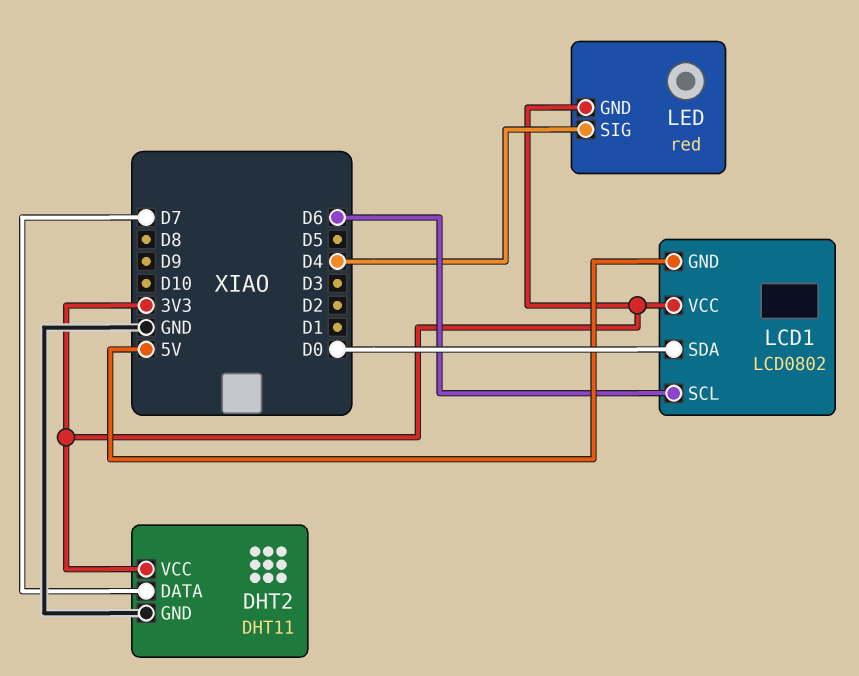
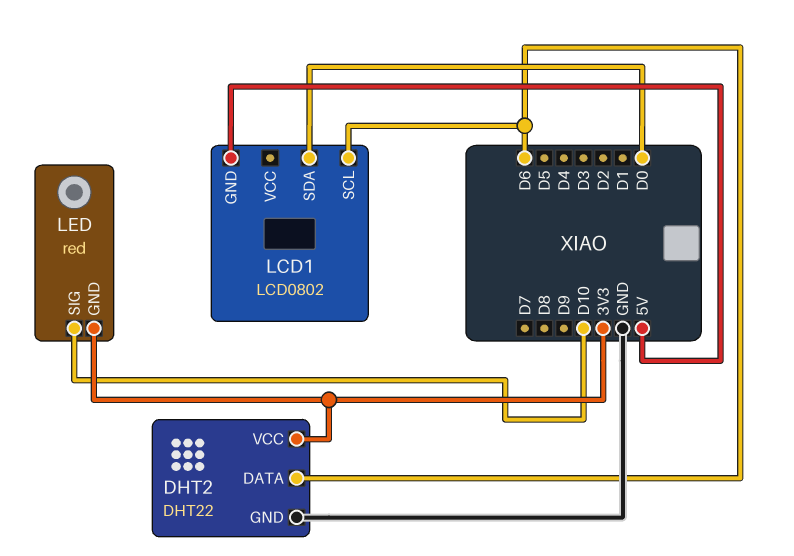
DHT2: DHT11 -> DHT22
DHT2 pin DATA: D7 -> D6
LCD1 pin VCC: 3V3 -> none
LED pin SIG: D4 -> D10

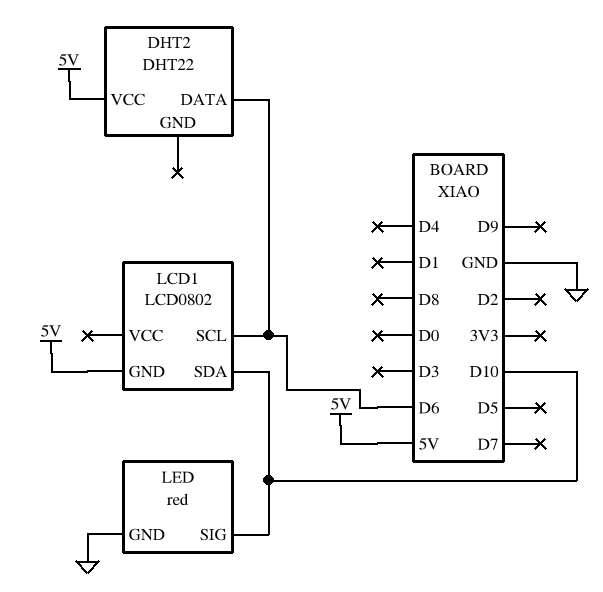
DHT2 pin GND: GND -> none
DHT2 pin VCC: 3V3 -> 5V
LCD1 pin SDA: D0 -> D10
LED pin GND: 3V3 -> GND

